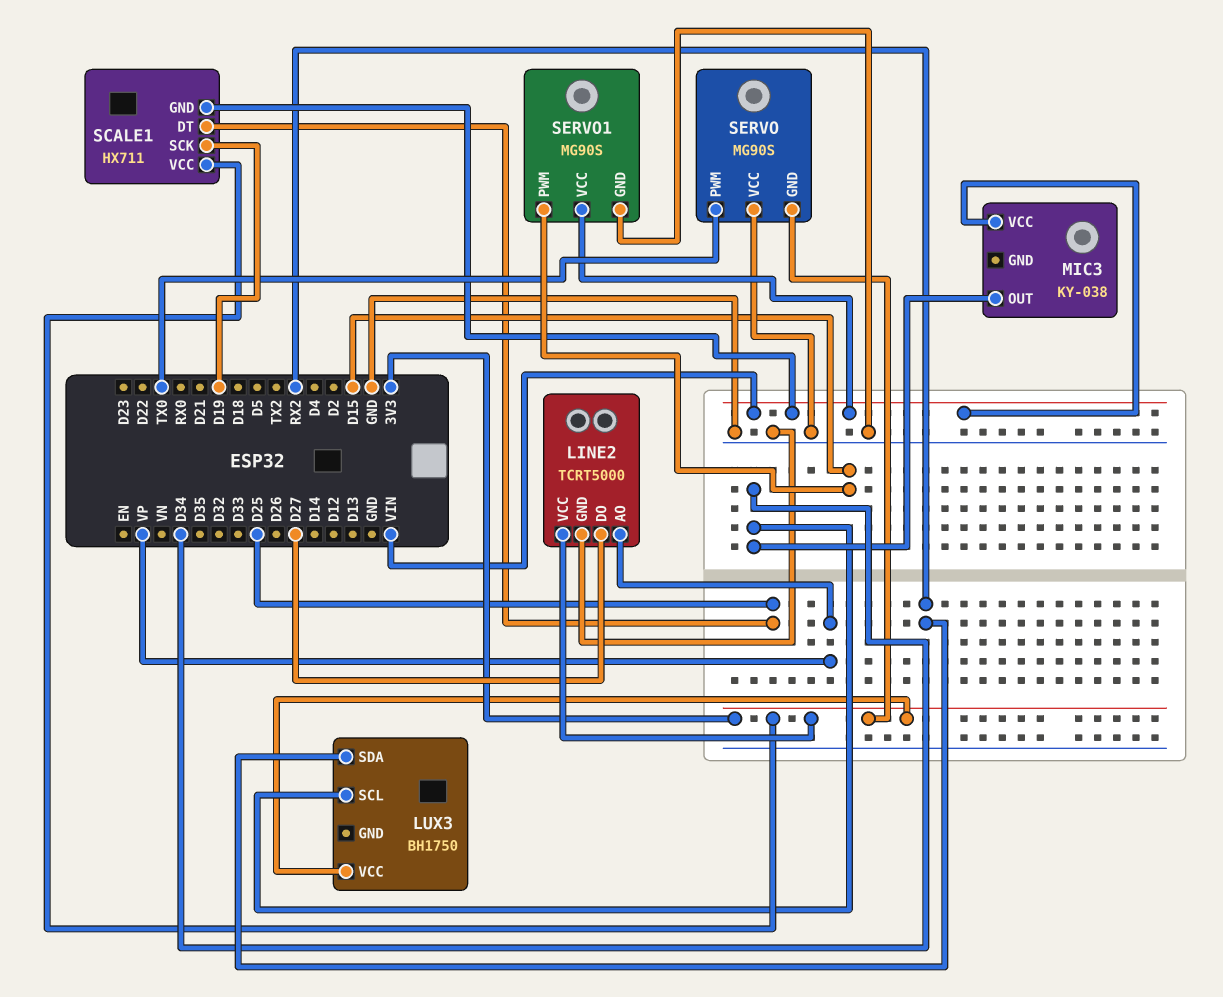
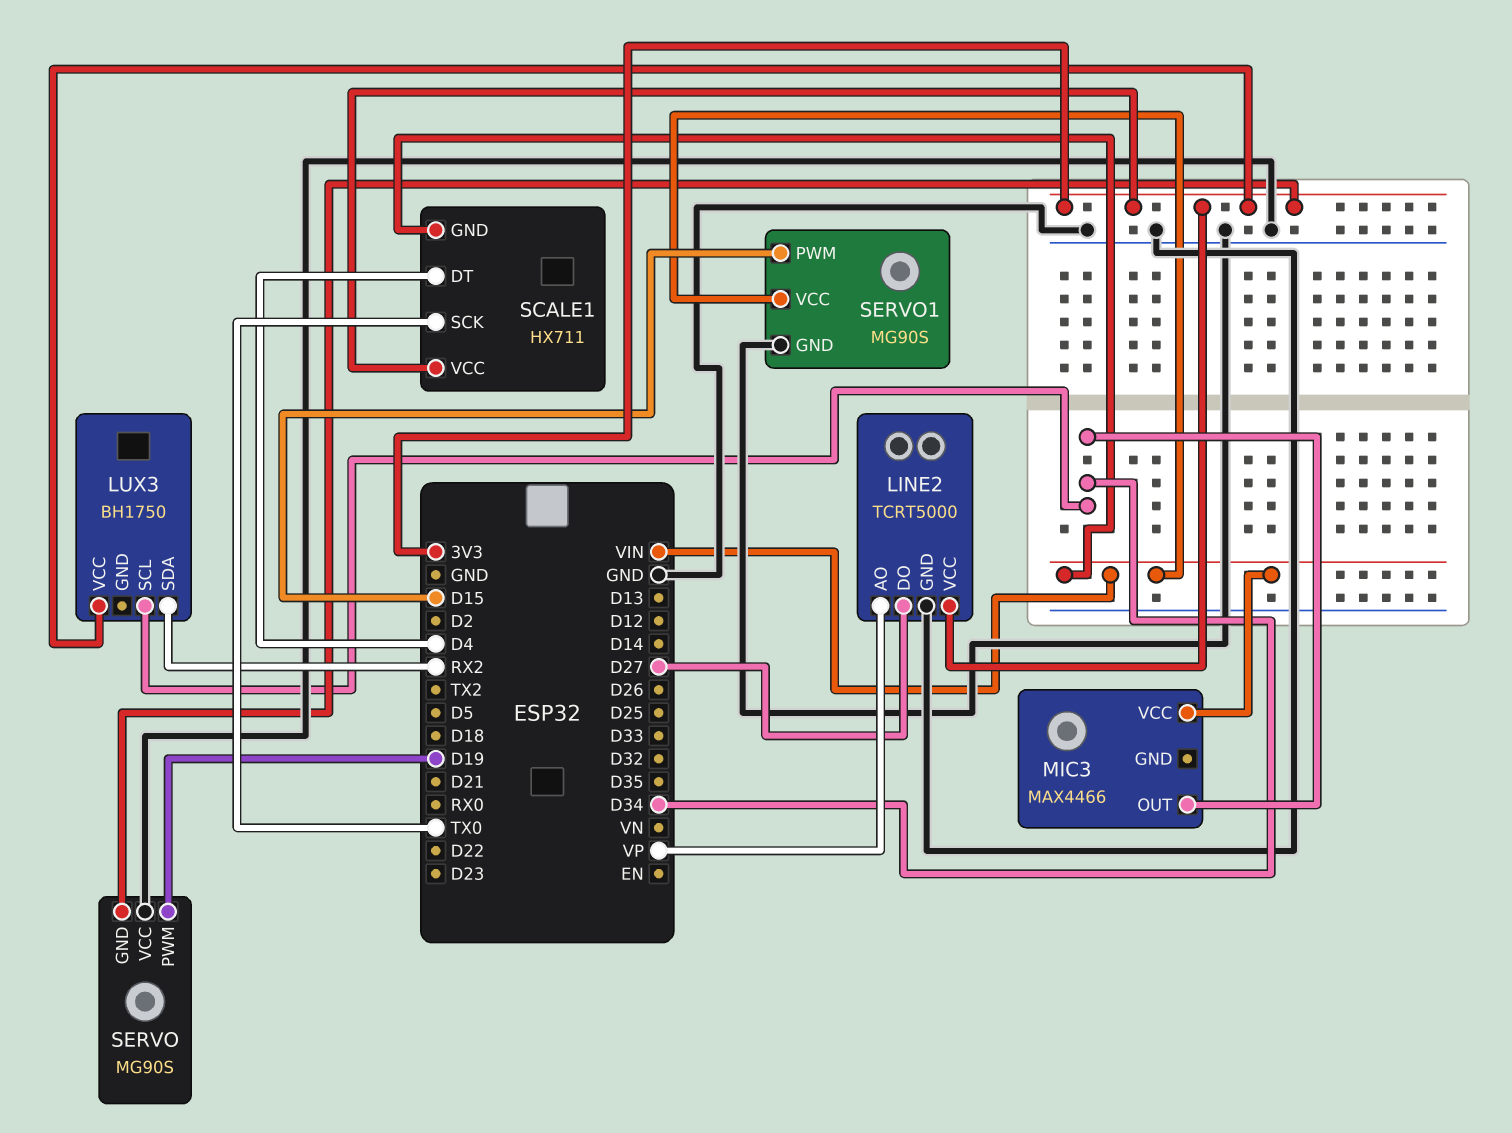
MIC3: KY-038 -> MAX4466
SCALE1 pin DT: D25 -> D4
SCALE1 pin SCK: D19 -> TX0
SERVO pin PWM: TX0 -> D19

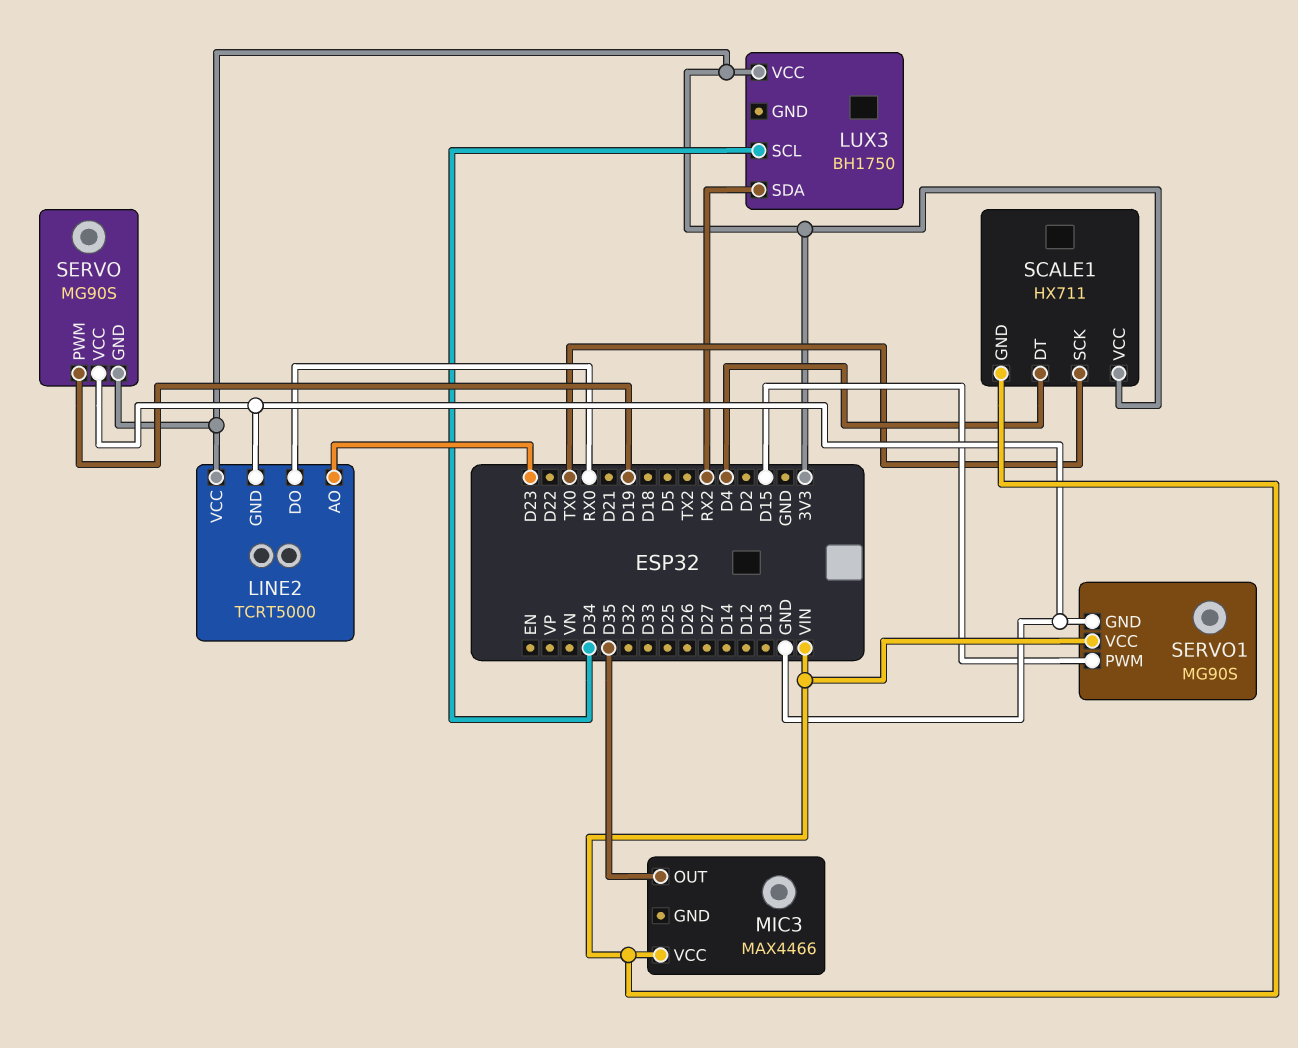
LINE2 pin AO: VP -> D23
LINE2 pin DO: D27 -> RX0
MIC3 pin OUT: D34 -> D35

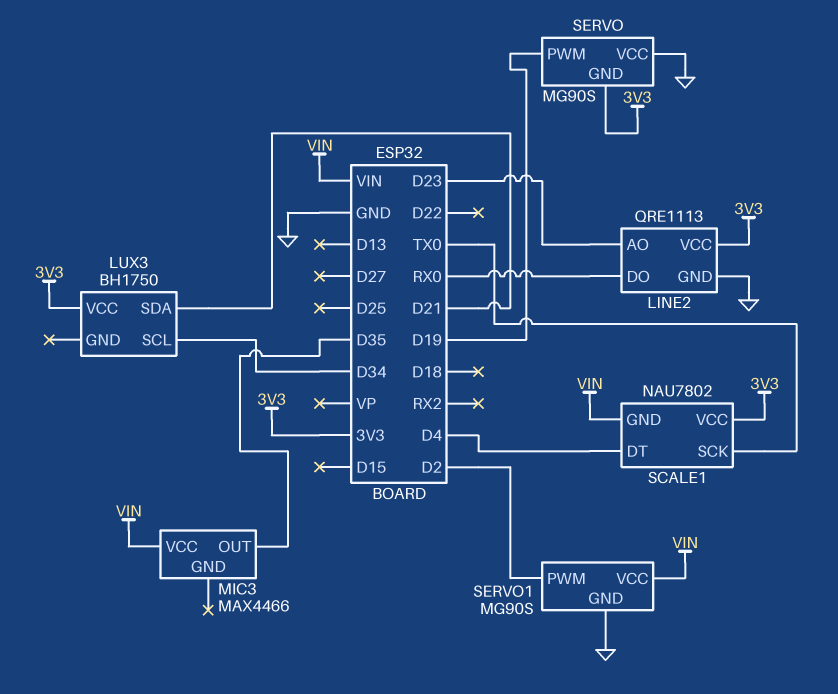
LINE2: TCRT5000 -> QRE1113
LUX3 pin SDA: RX2 -> D21
SCALE1: HX711 -> NAU7802
SERVO1 pin PWM: D15 -> D2

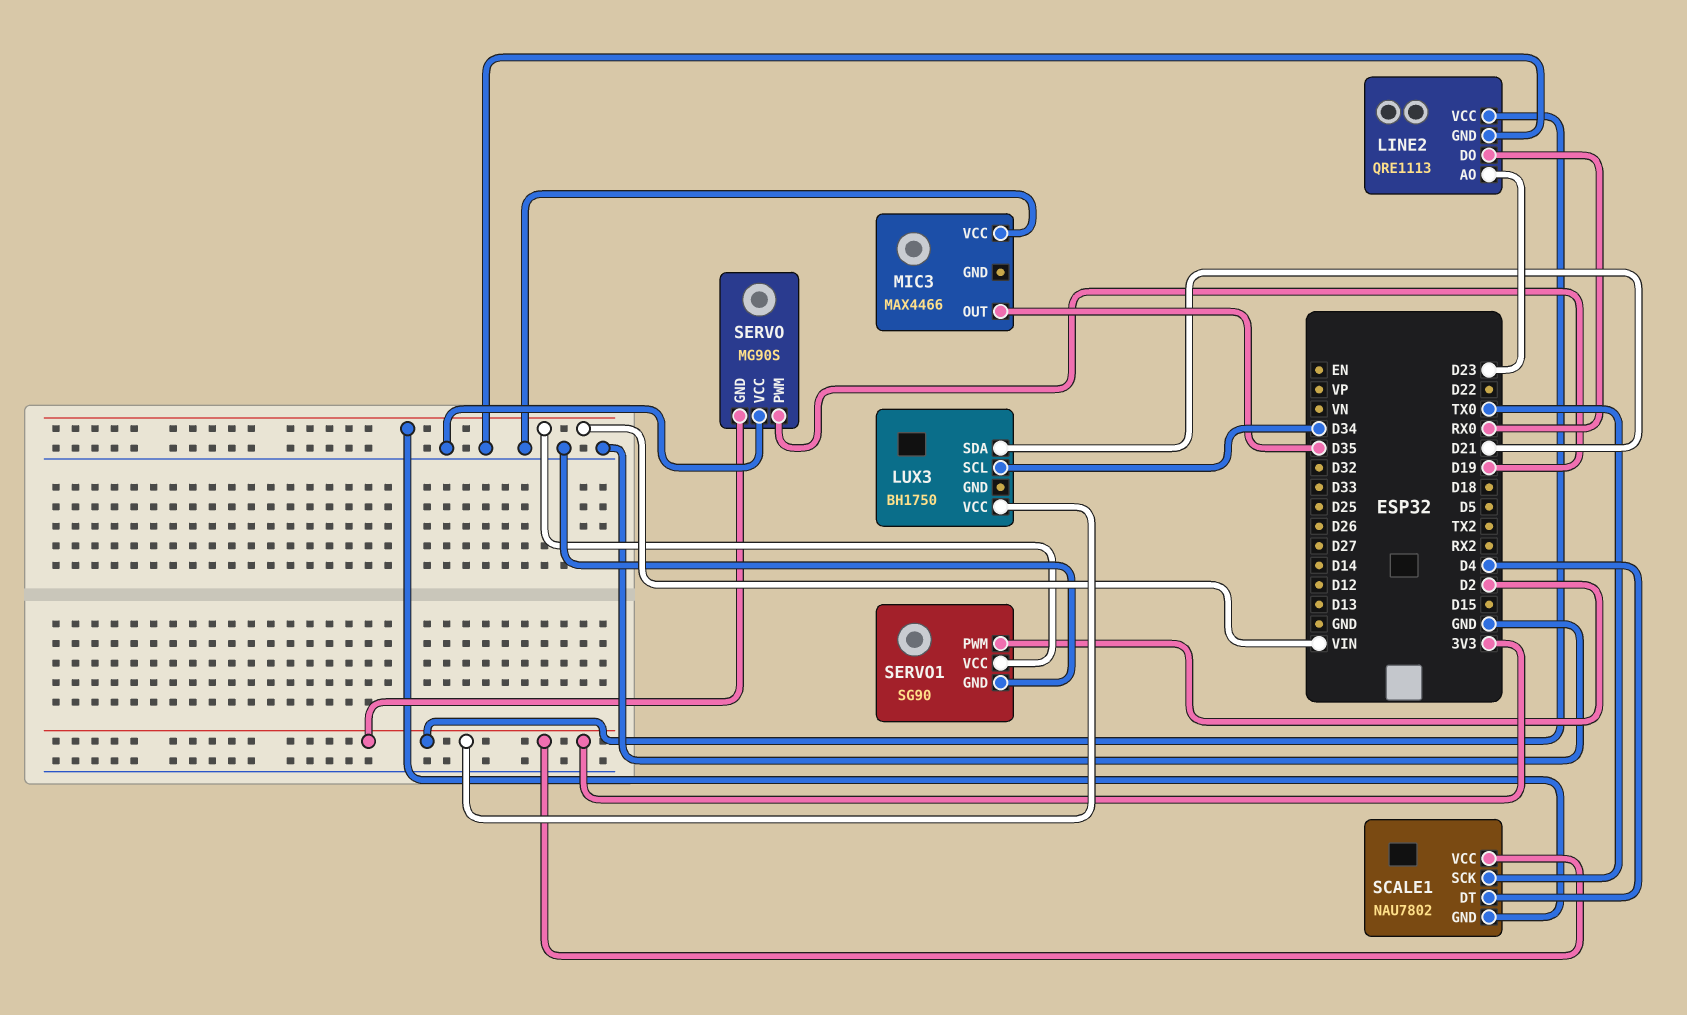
MIC3 pin VCC: VIN -> GND
SERVO1: MG90S -> SG90

